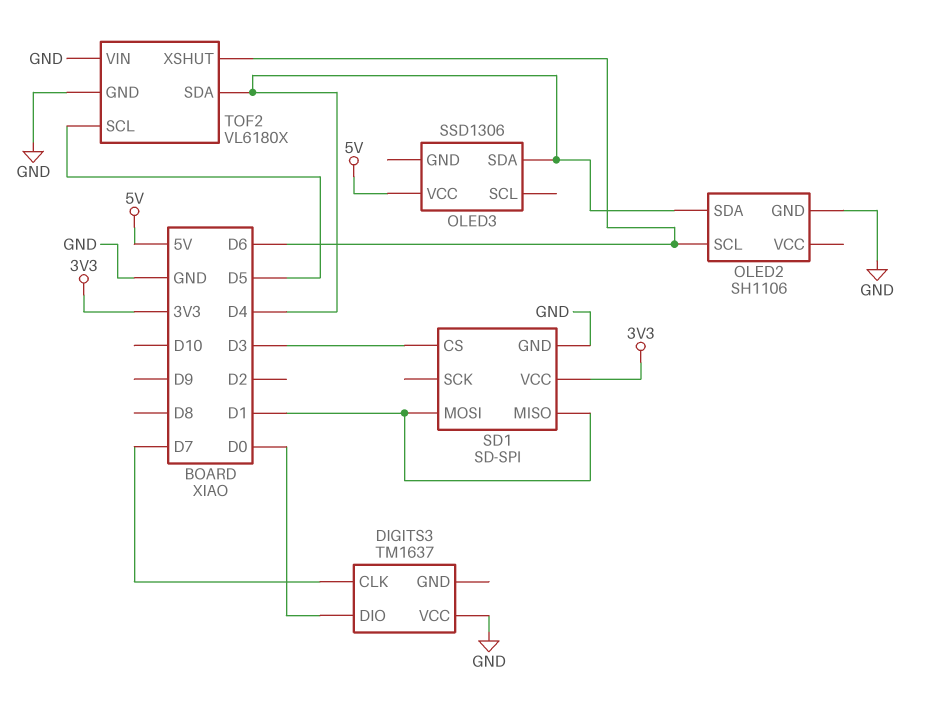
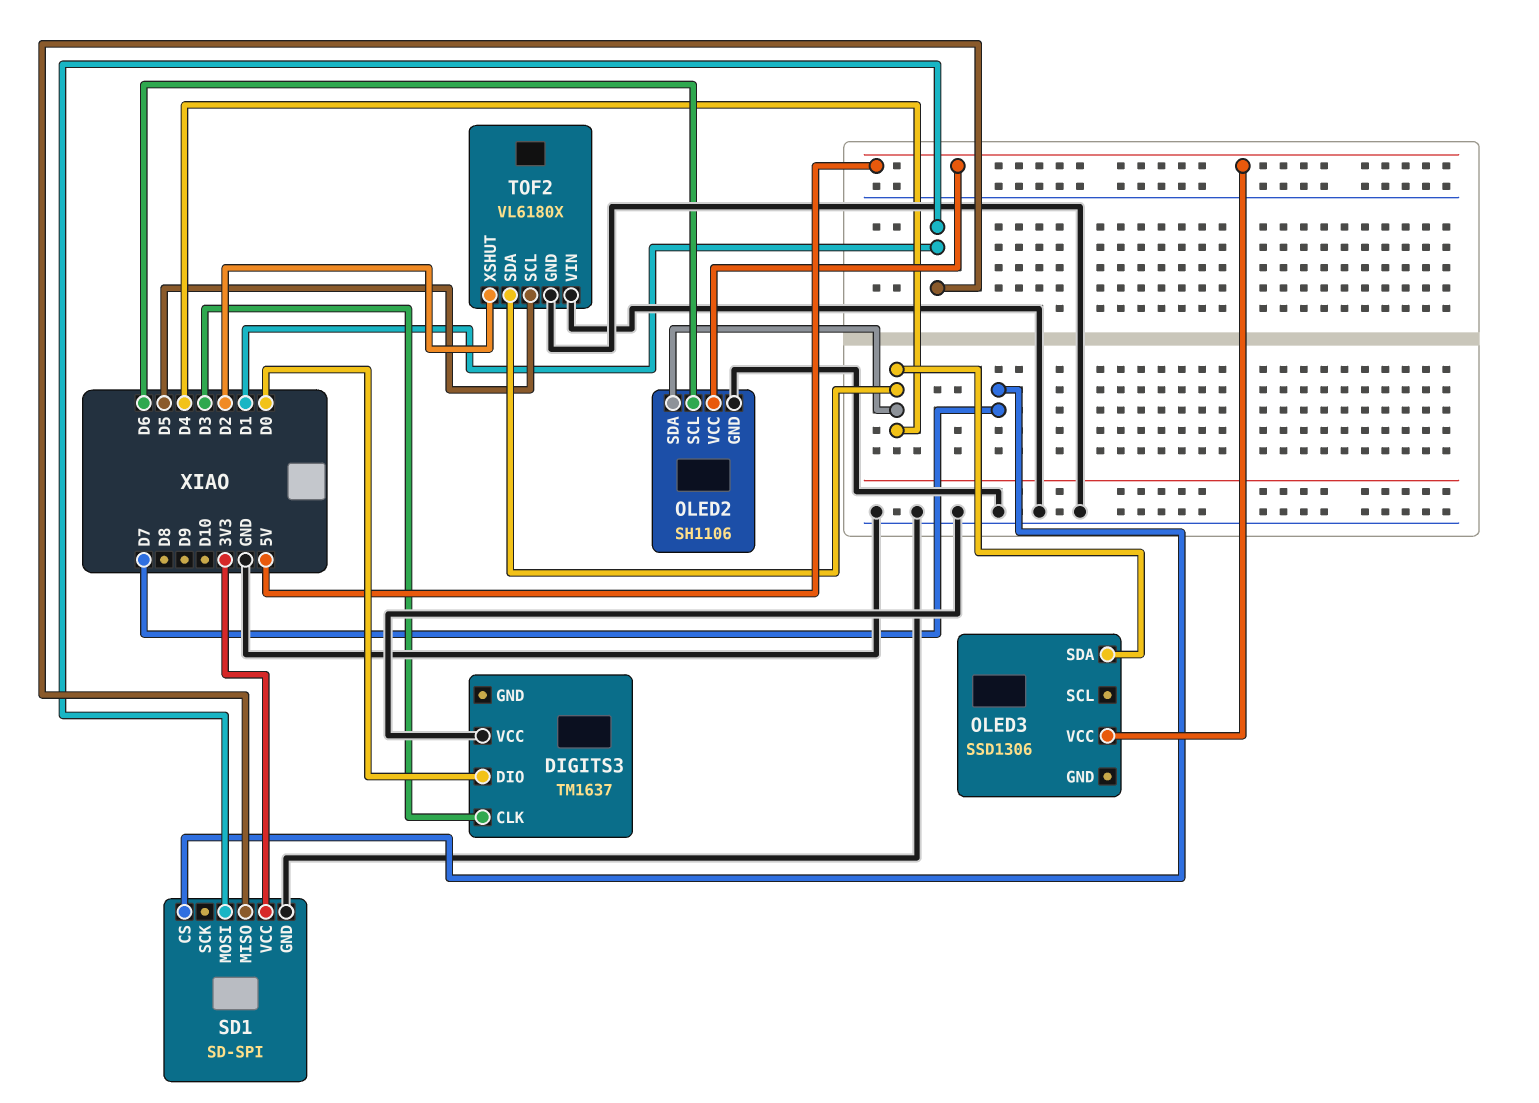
DIGITS3 pin CLK: D7 -> D3
OLED2 pin VCC: none -> 5V
SD1 pin CS: D3 -> D7
TOF2 pin XSHUT: D6 -> D2

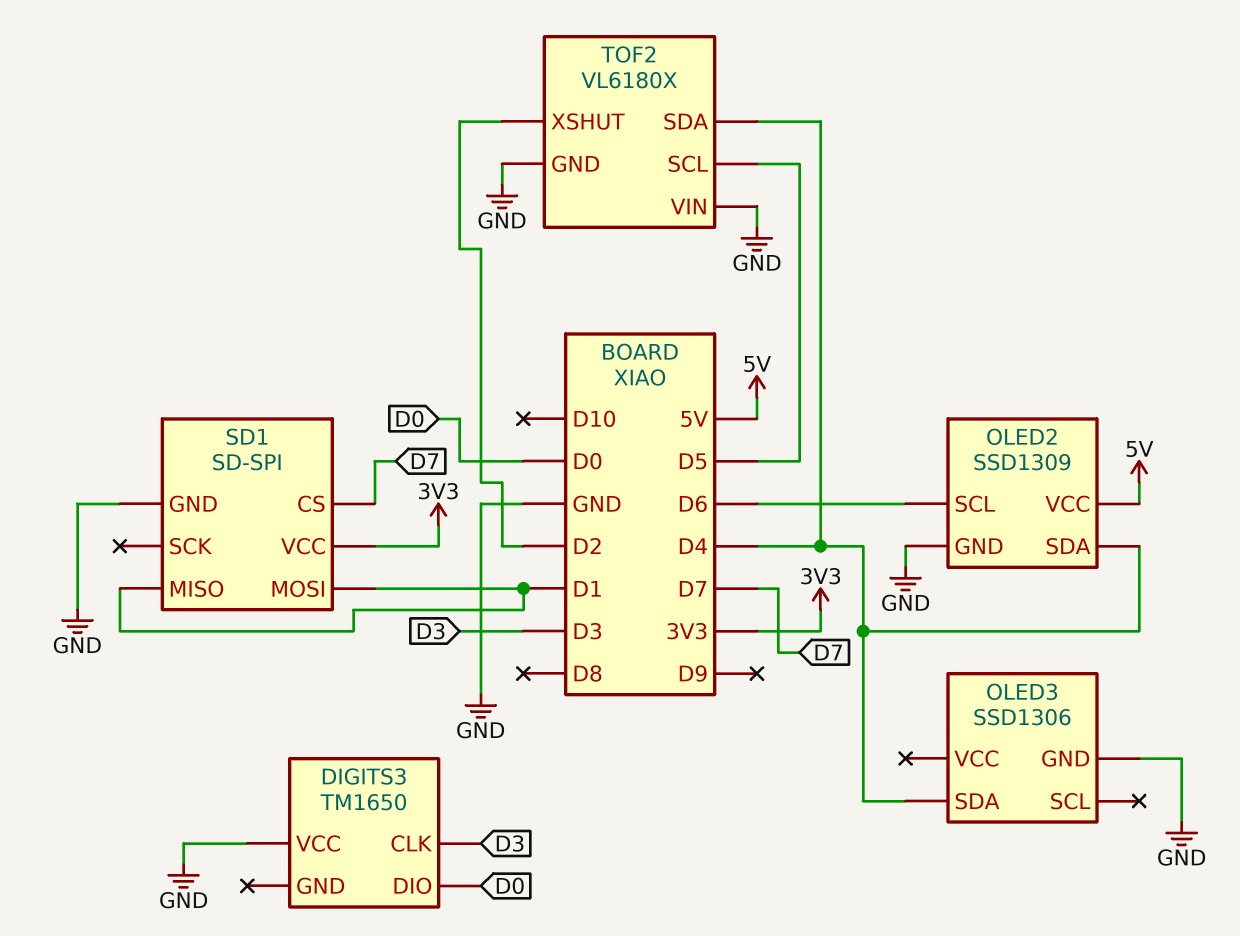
DIGITS3: TM1637 -> TM1650
OLED2: SH1106 -> SSD1309
OLED3 pin GND: none -> GND
OLED3 pin VCC: 5V -> none

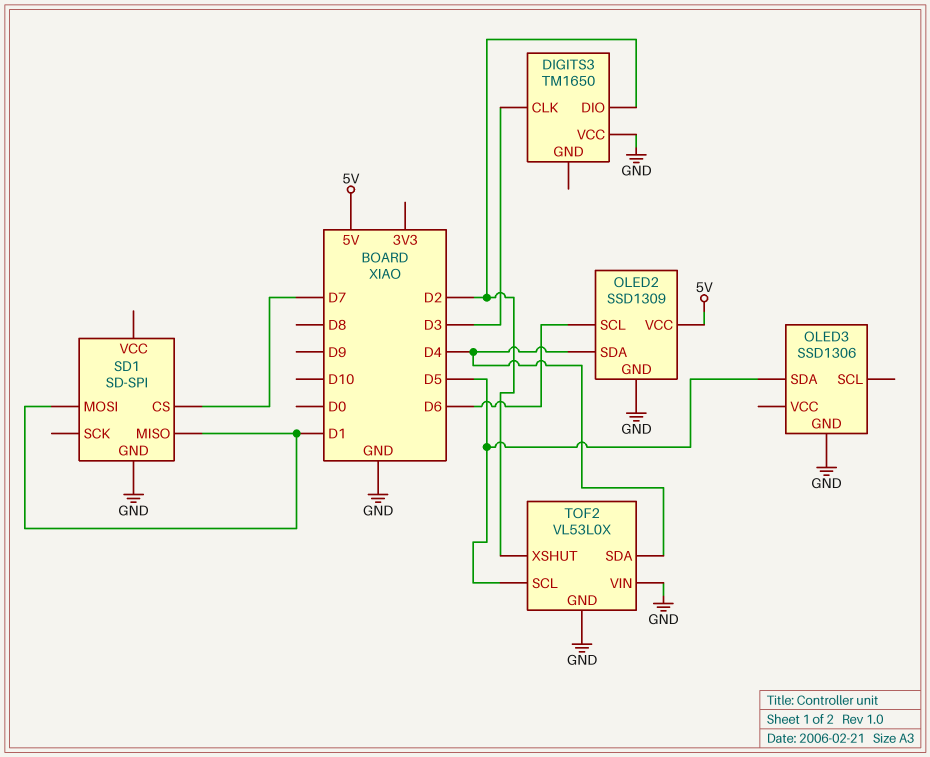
DIGITS3 pin DIO: D0 -> D2
OLED3 pin SDA: D4 -> D5
SD1 pin VCC: 3V3 -> none
TOF2: VL6180X -> VL53L0X

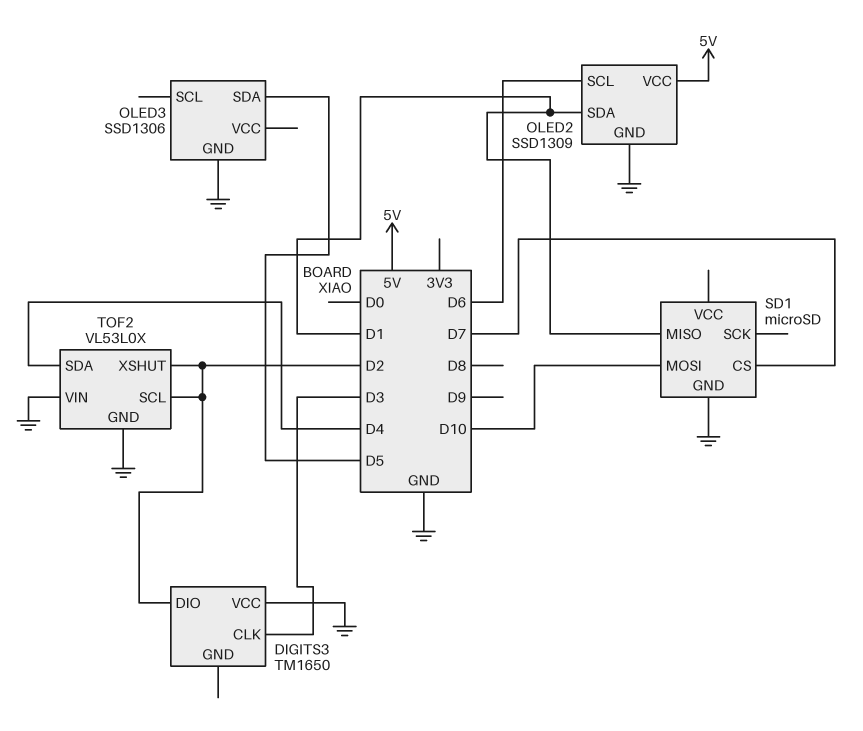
OLED2 pin SDA: D4 -> D1
SD1: SD-SPI -> microSD
SD1 pin MOSI: D1 -> D10
TOF2 pin SCL: D5 -> D2

